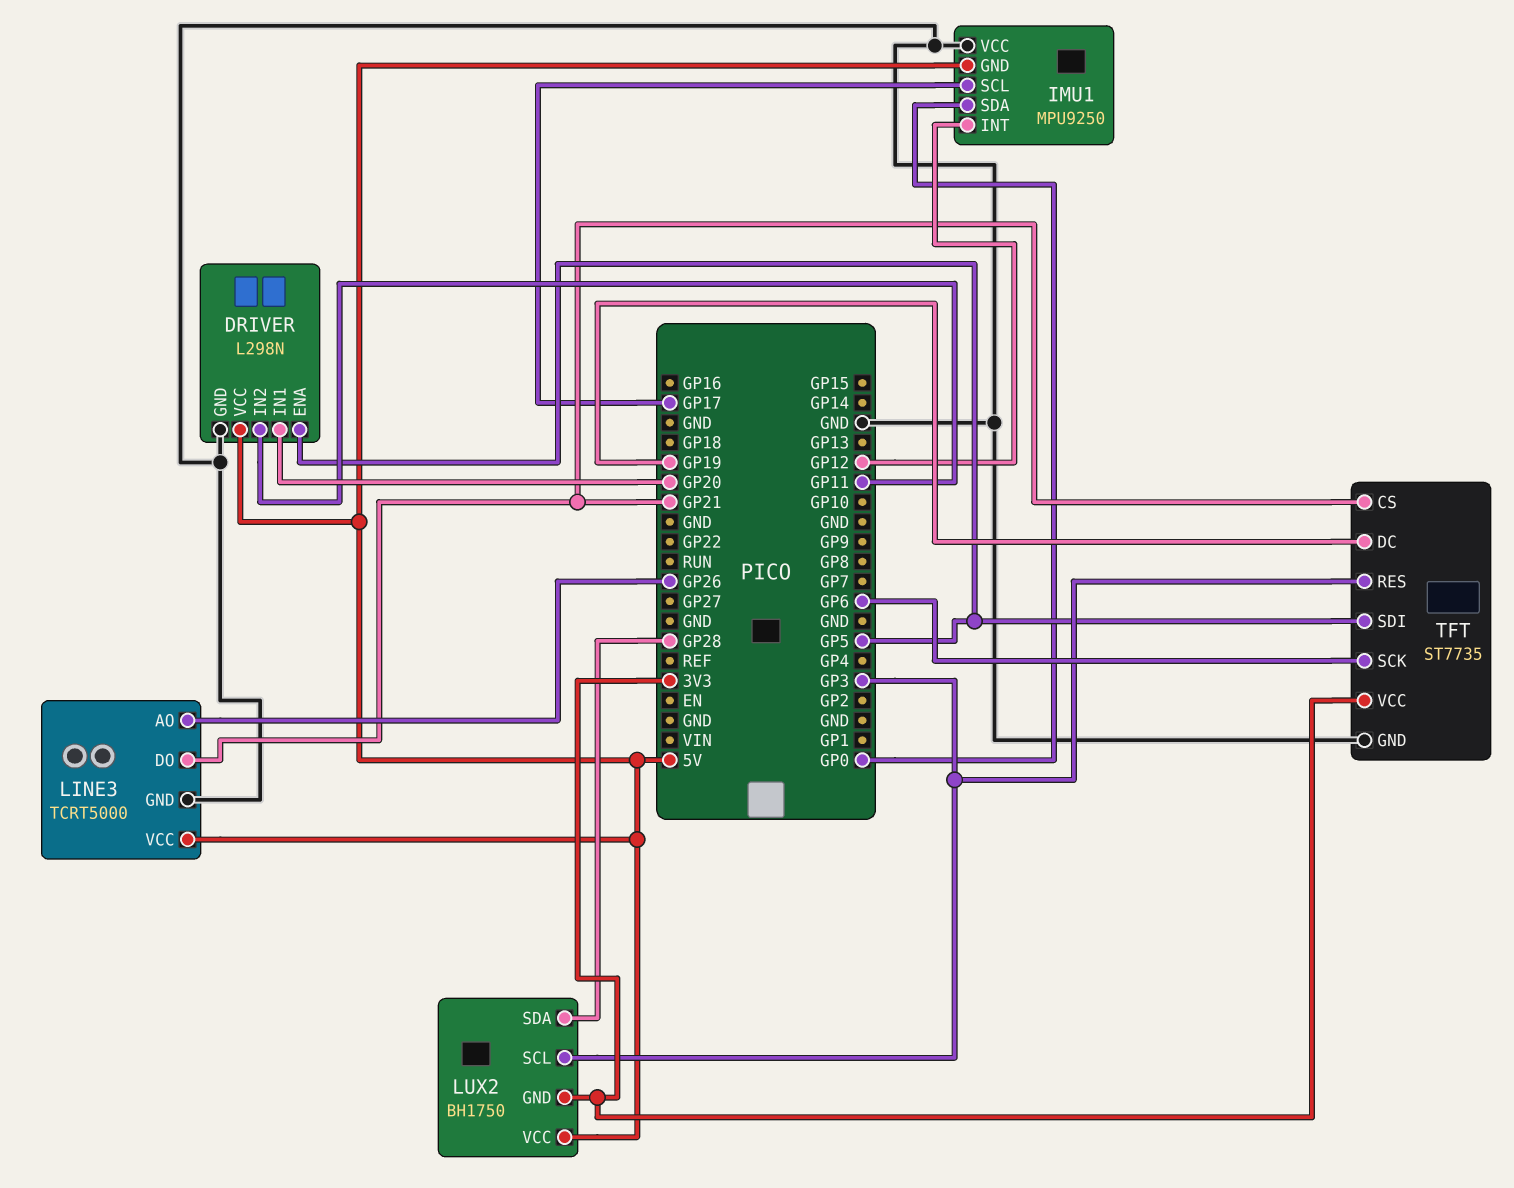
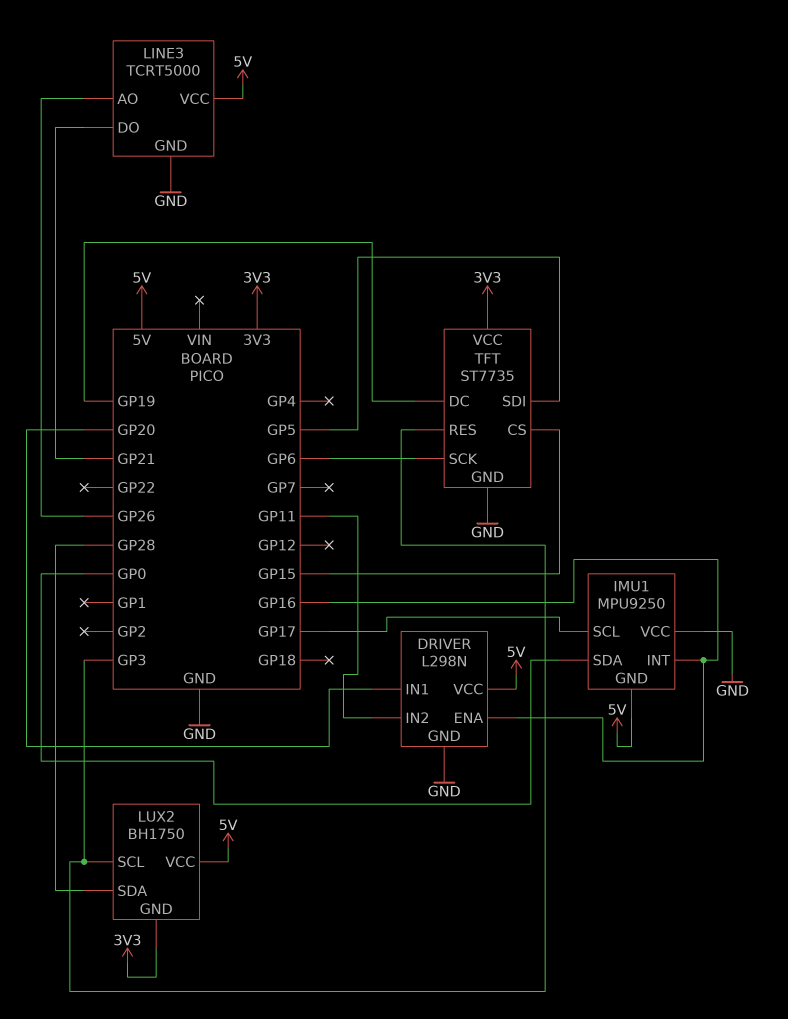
DRIVER pin ENA: GP5 -> GP16
IMU1 pin INT: GP12 -> GP16
TFT pin CS: GP21 -> GP15

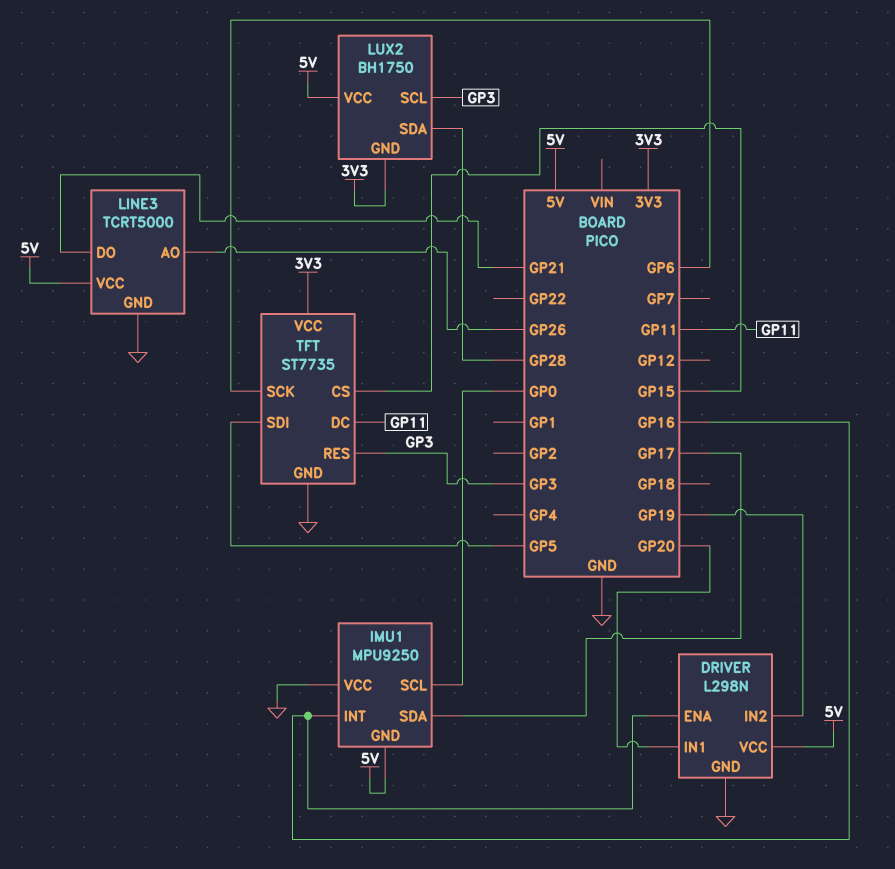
DRIVER pin IN2: GP11 -> GP19
IMU1 pin SCL: GP17 -> GP0
IMU1 pin SDA: GP0 -> GP17
TFT pin DC: GP19 -> GP11

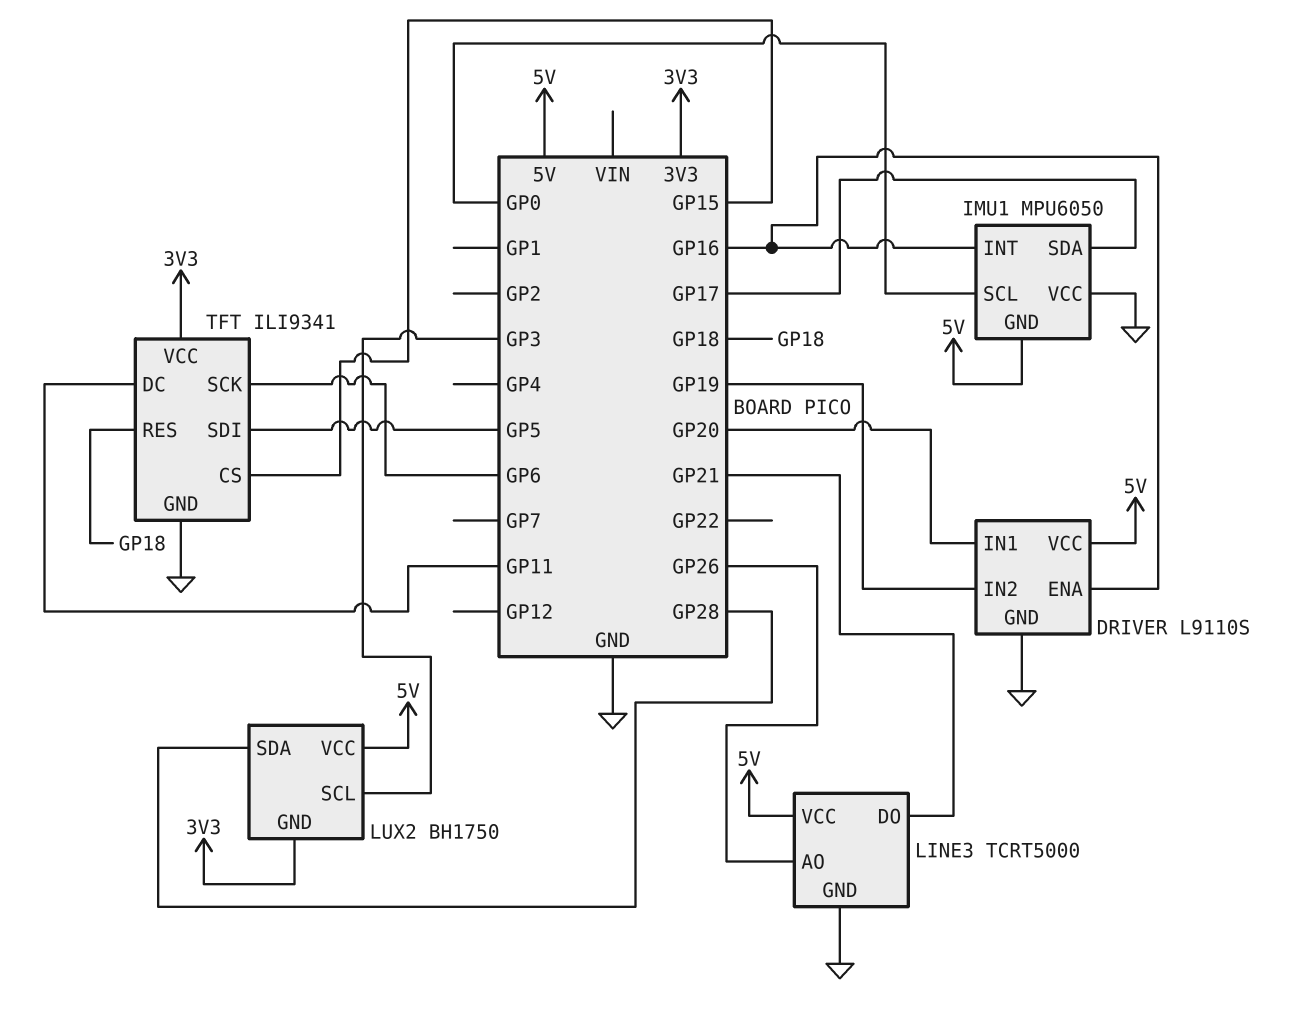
DRIVER: L298N -> L9110S
IMU1: MPU9250 -> MPU6050
TFT: ST7735 -> ILI9341
TFT pin RES: GP3 -> GP18

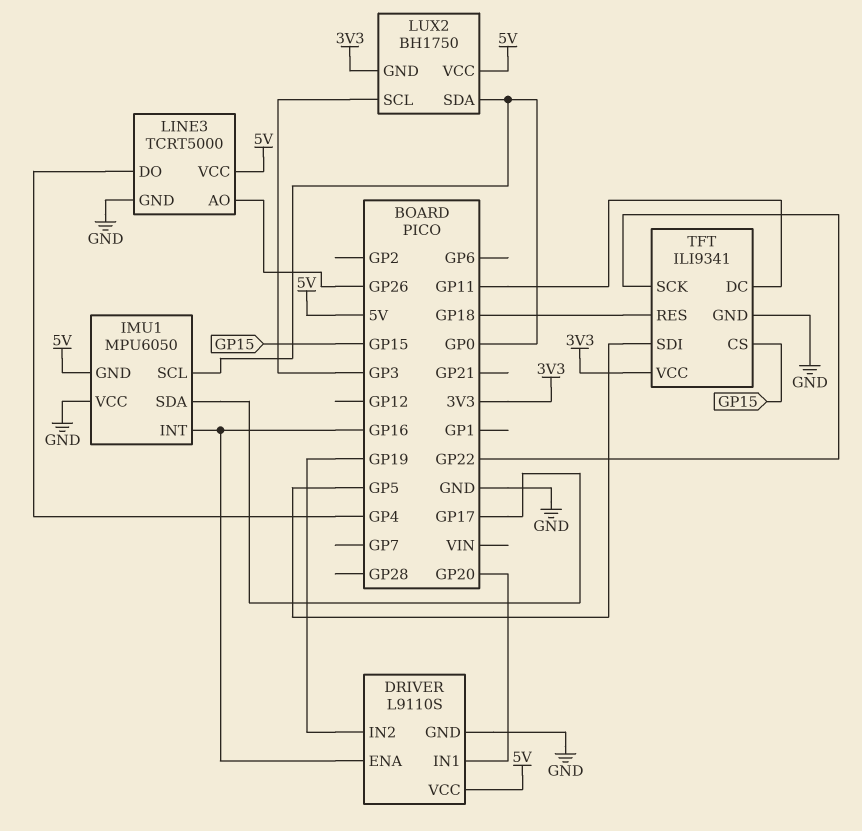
LINE3 pin DO: GP21 -> GP4
LUX2 pin SDA: GP28 -> GP0
TFT pin SCK: GP6 -> GP22

